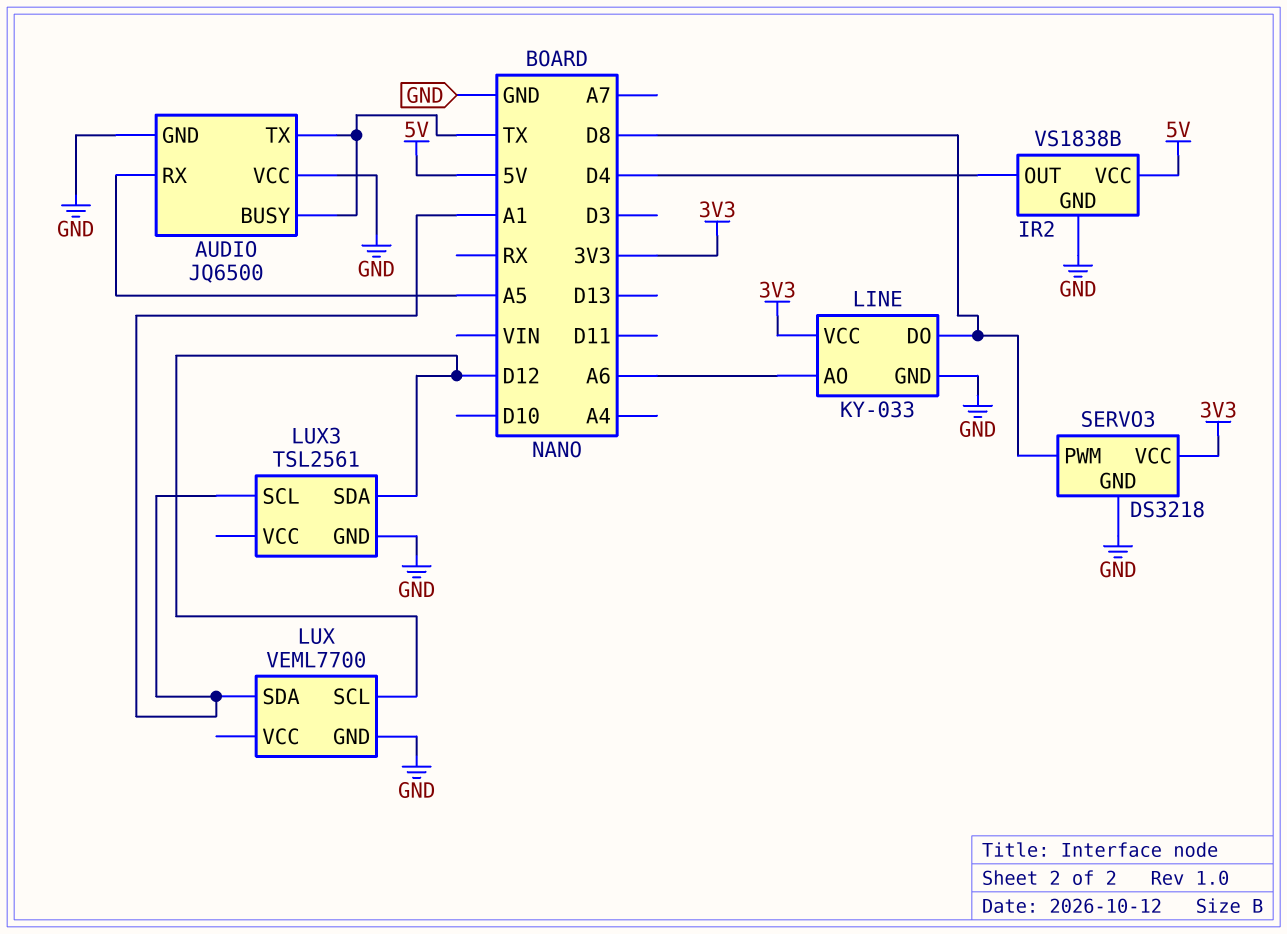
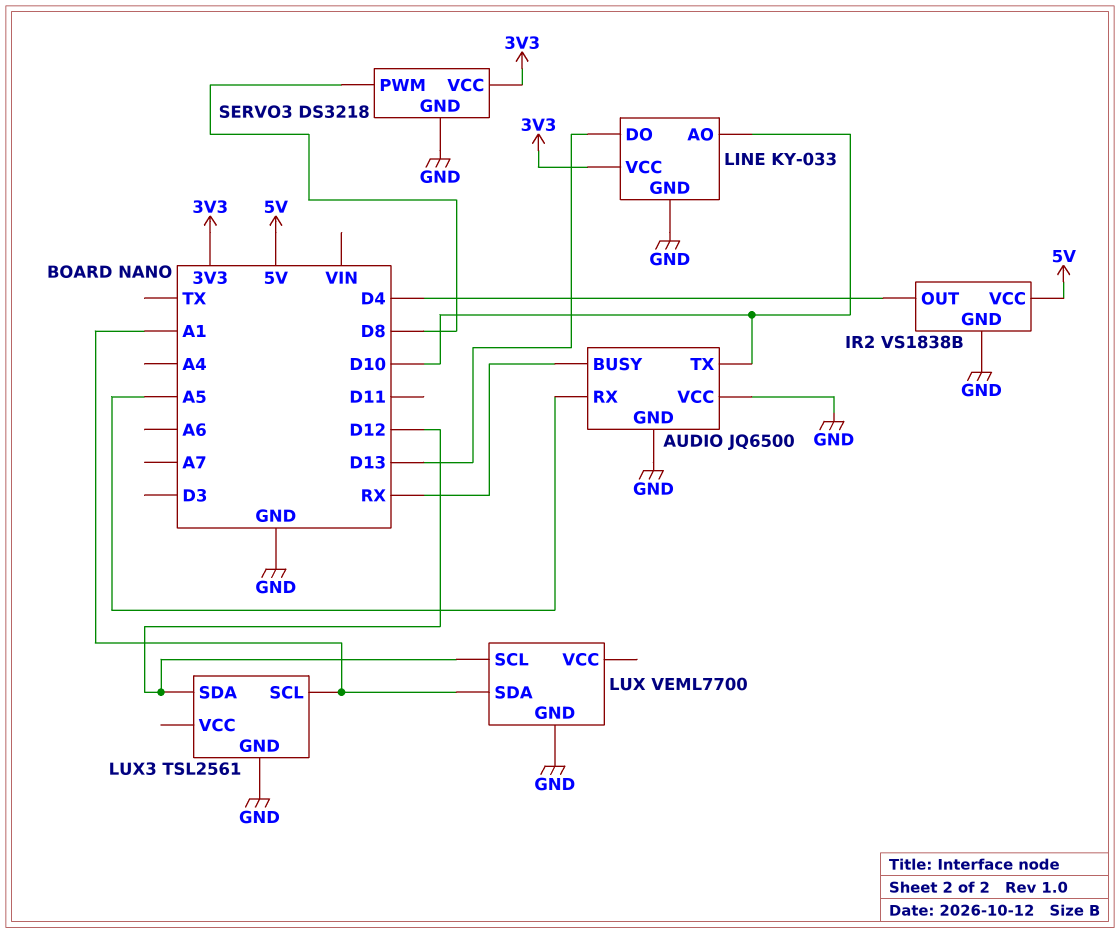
AUDIO pin BUSY: TX -> RX
AUDIO pin TX: TX -> D10
LINE pin AO: A6 -> D10
LINE pin DO: D8 -> D13

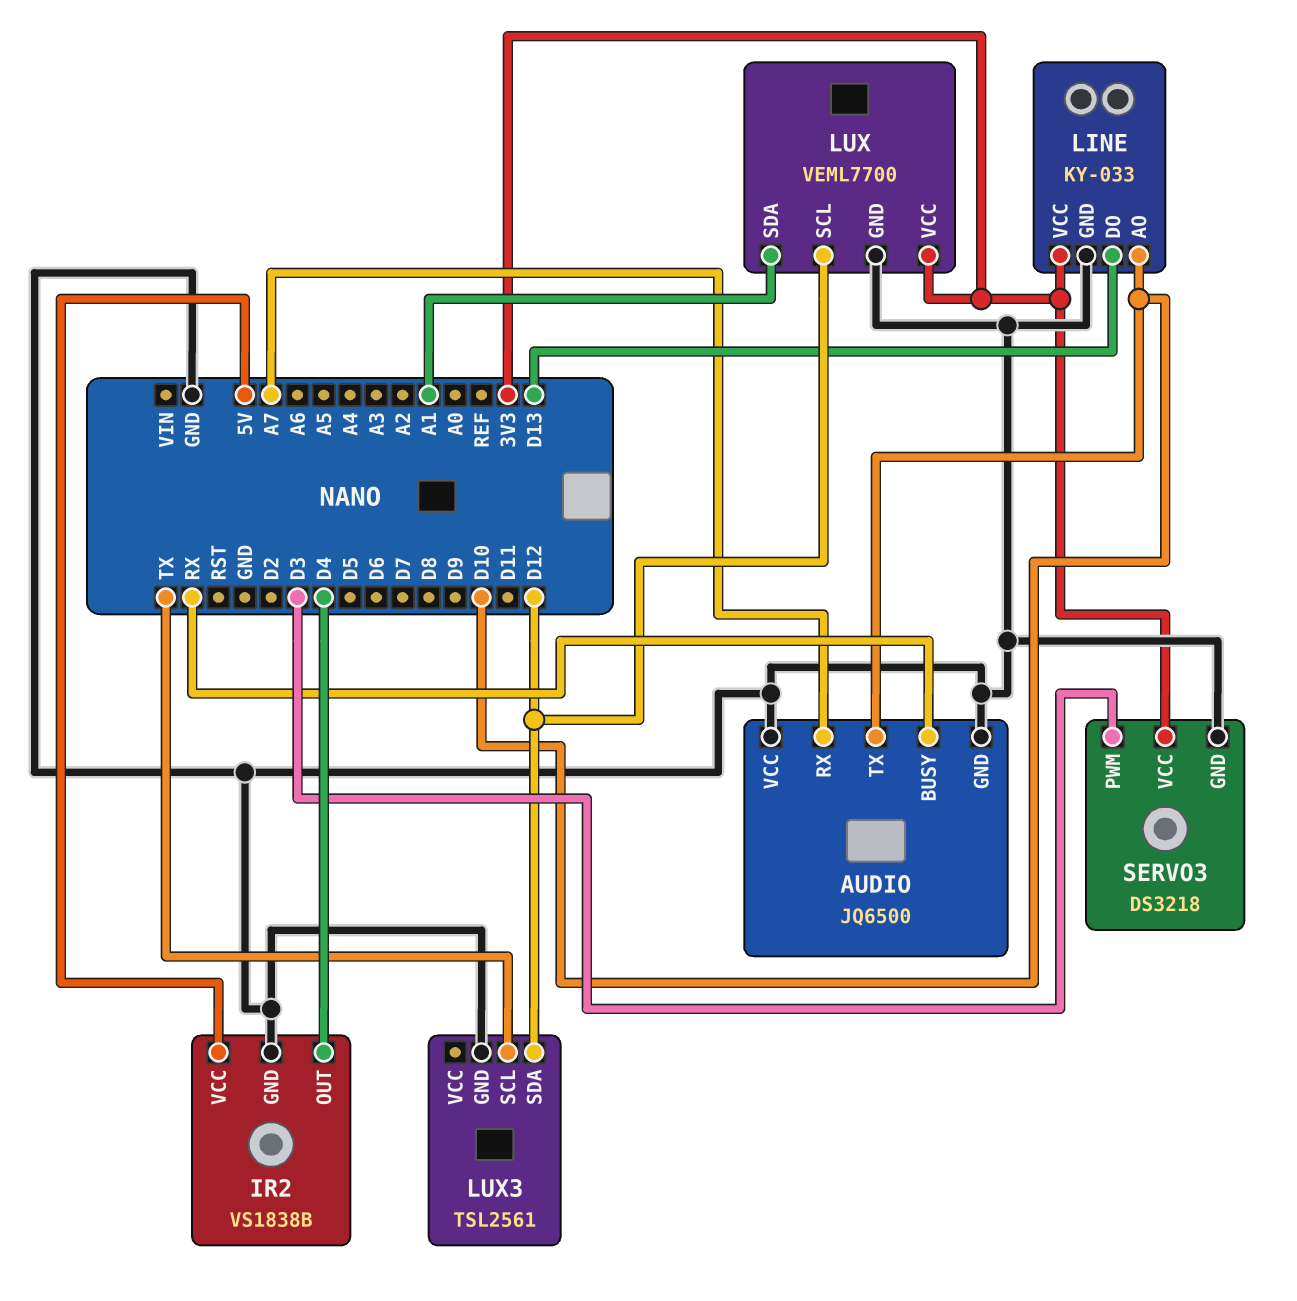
AUDIO pin RX: A5 -> A7
LUX pin VCC: none -> 3V3
LUX3 pin SCL: A1 -> TX
SERVO3 pin PWM: D8 -> D3

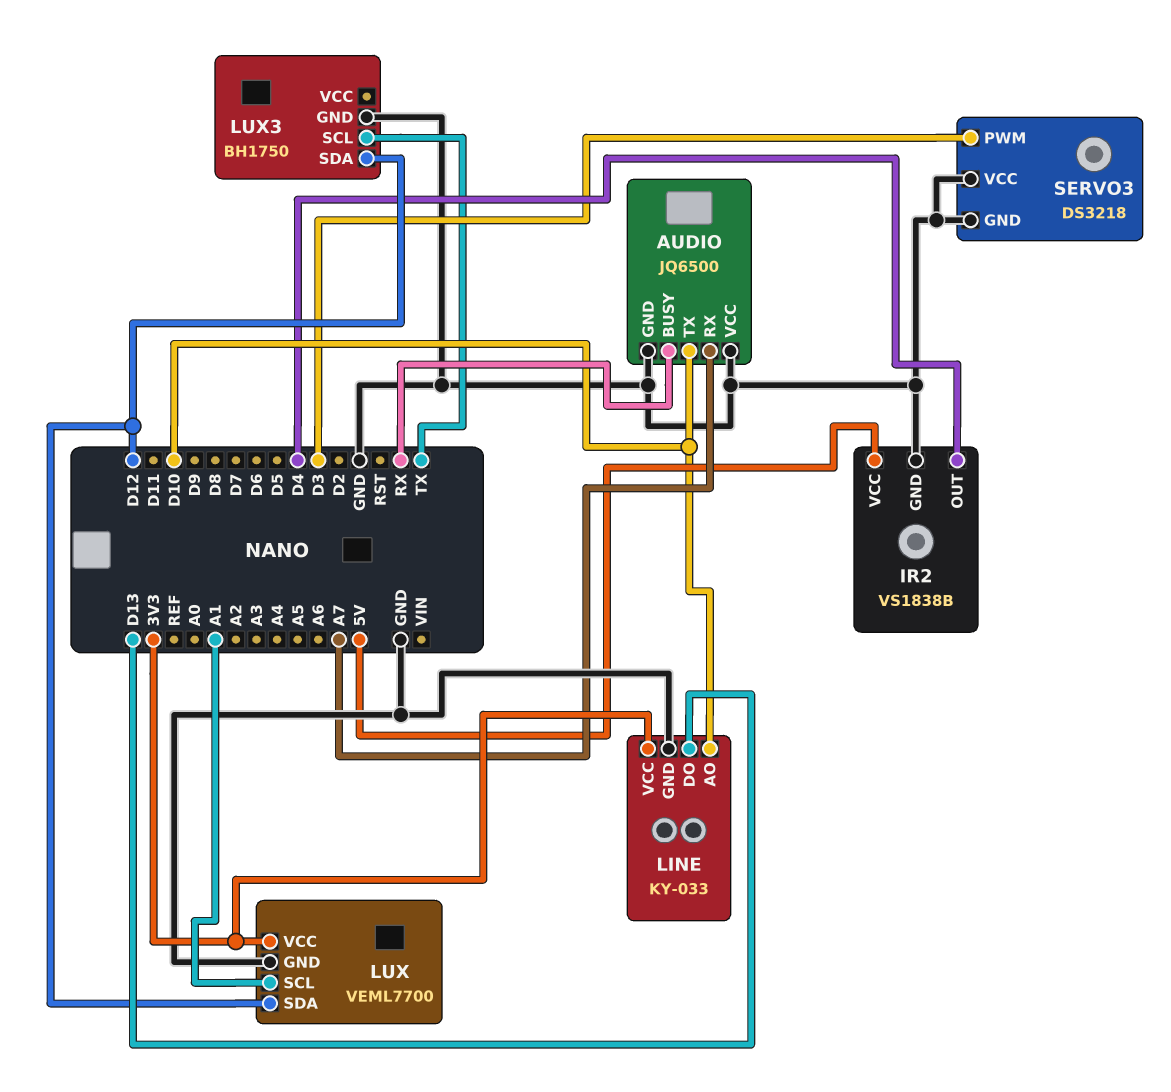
LUX pin SCL: D12 -> A1
LUX pin SDA: A1 -> D12
LUX3: TSL2561 -> BH1750
SERVO3 pin VCC: 3V3 -> GND

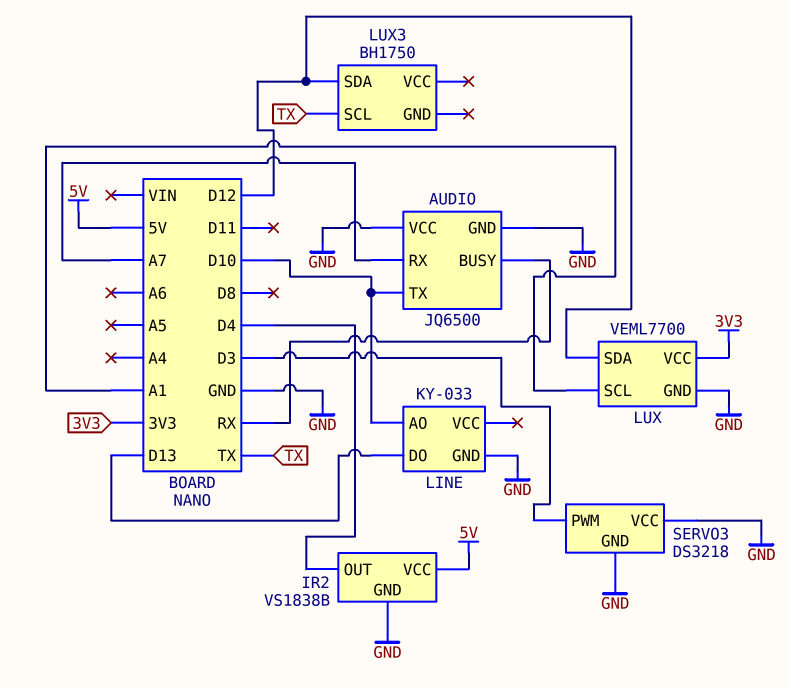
LINE pin VCC: 3V3 -> none
LUX3 pin GND: GND -> none

